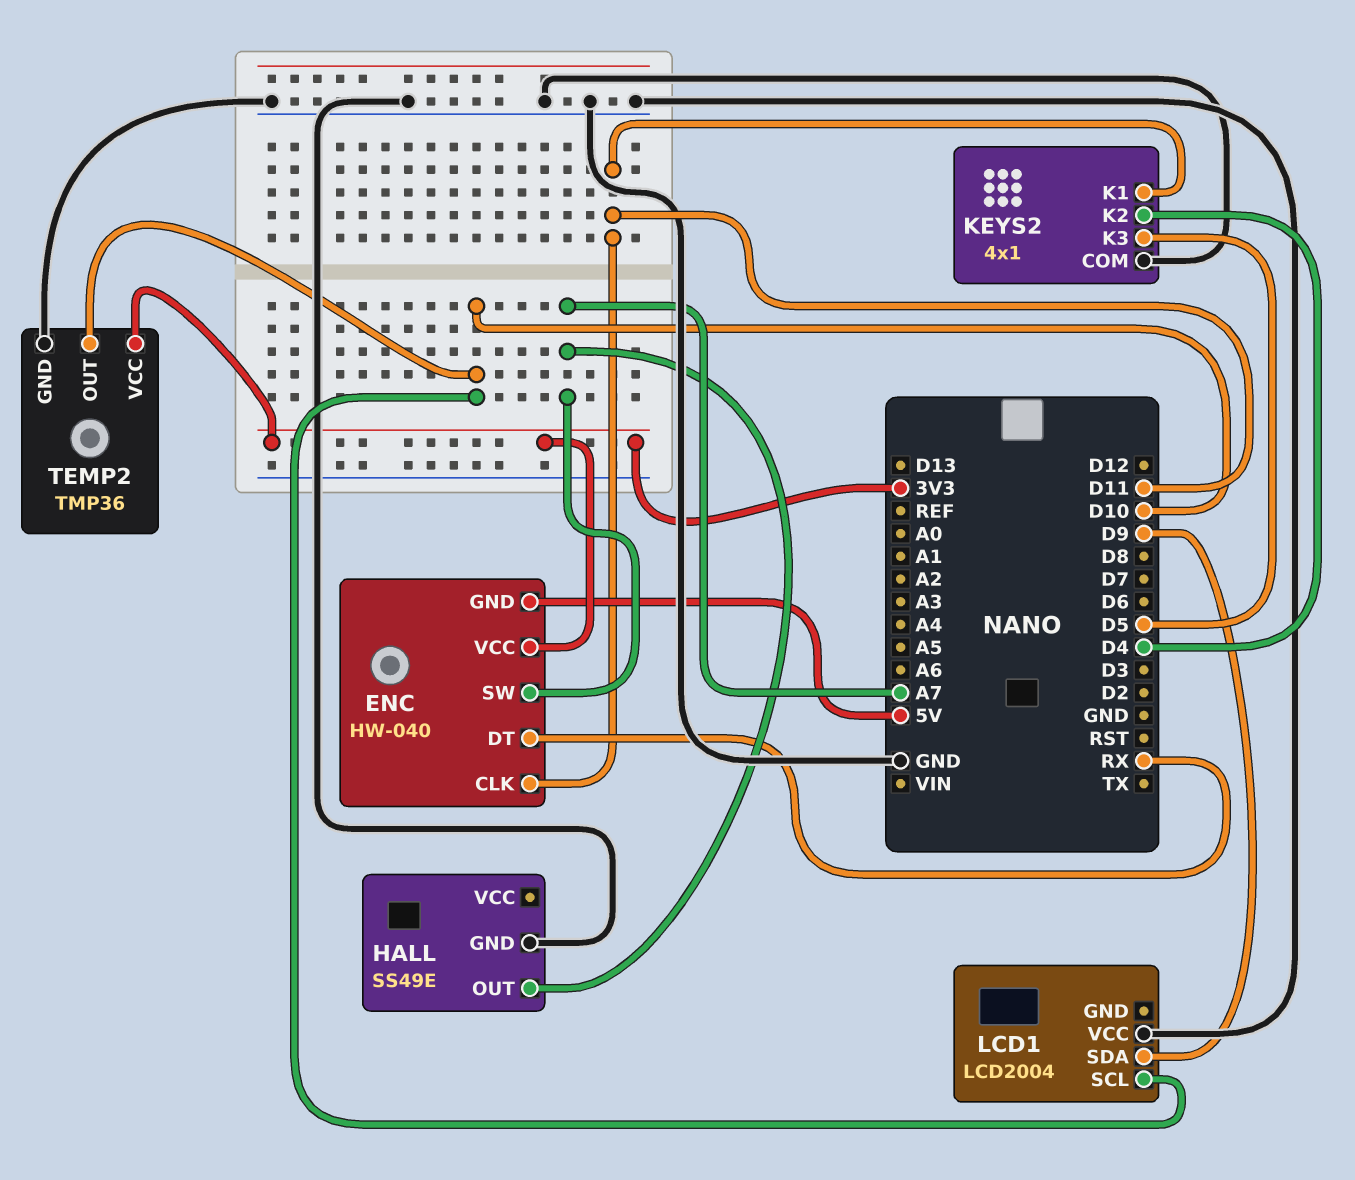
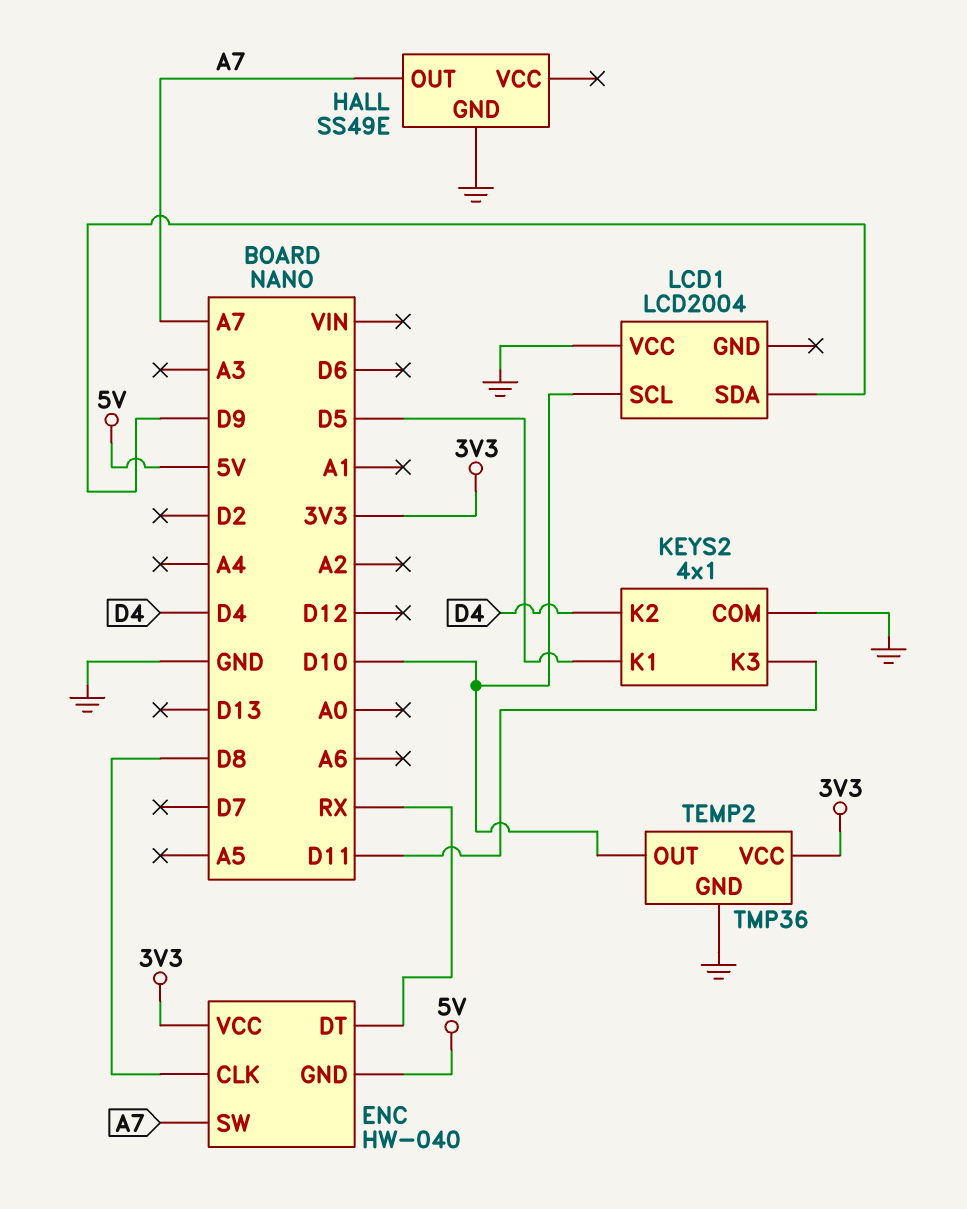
ENC pin CLK: D11 -> D8
KEYS2 pin K1: D11 -> D5
KEYS2 pin K3: D5 -> D11

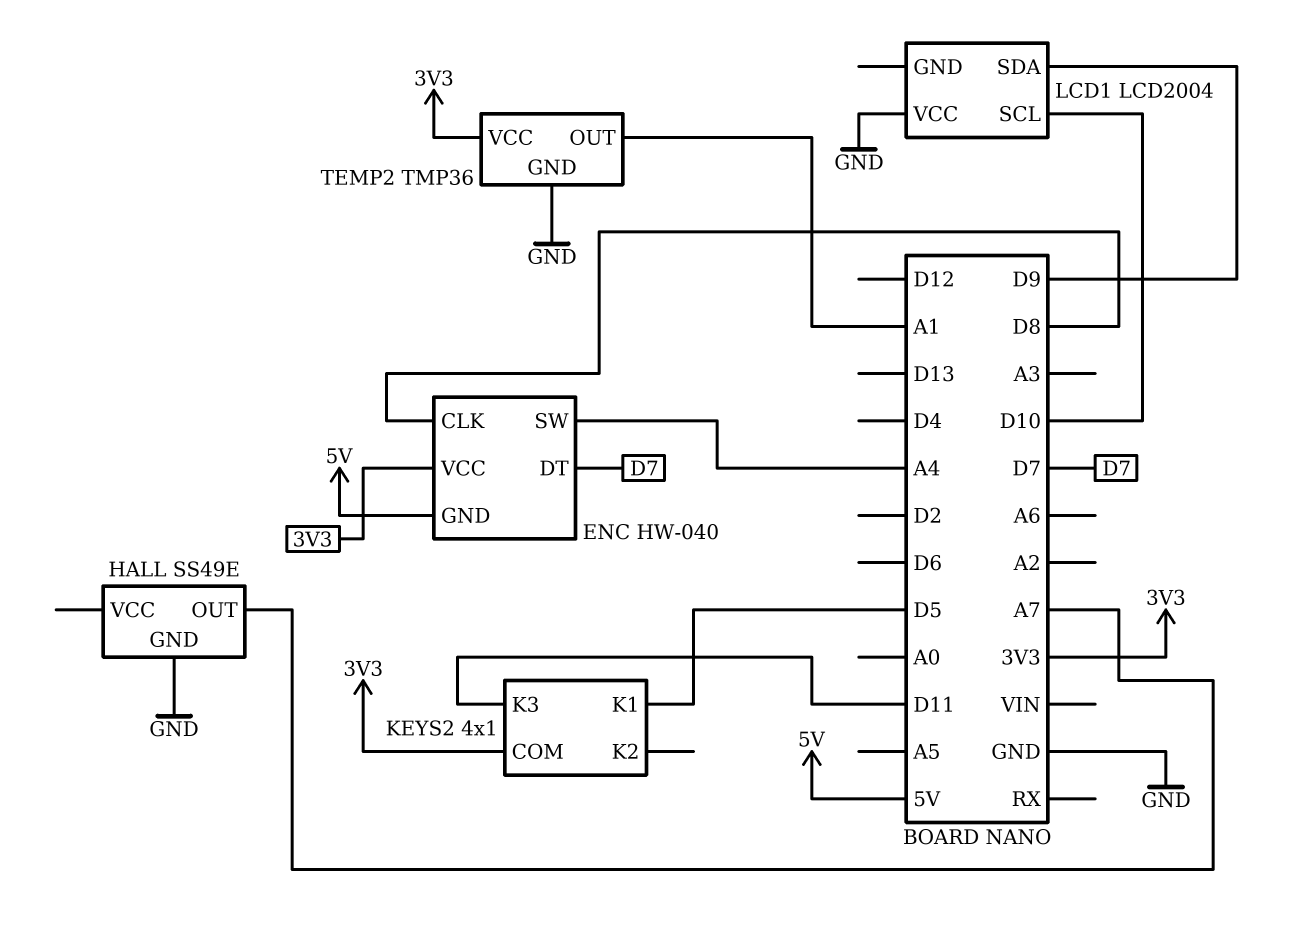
ENC pin DT: RX -> D7
ENC pin SW: A7 -> A4
KEYS2 pin COM: GND -> 3V3
KEYS2 pin K2: D4 -> none
TEMP2 pin OUT: D10 -> A1

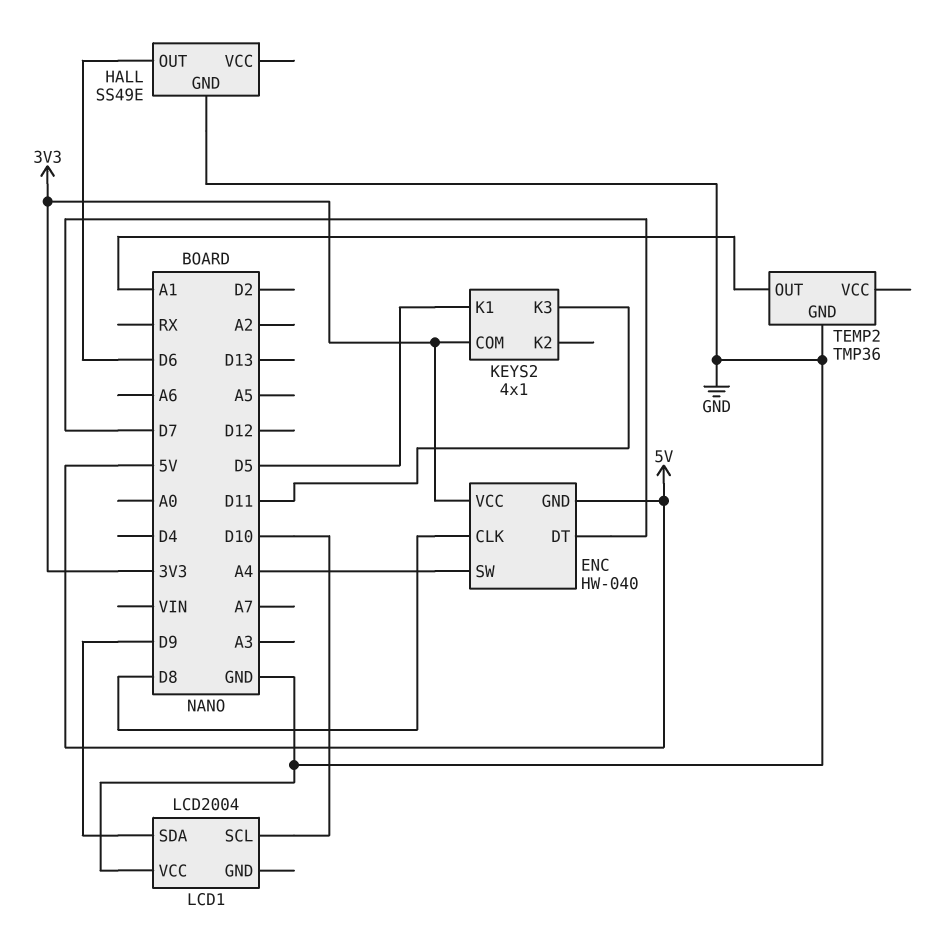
HALL pin OUT: A7 -> D6
TEMP2 pin VCC: 3V3 -> none

